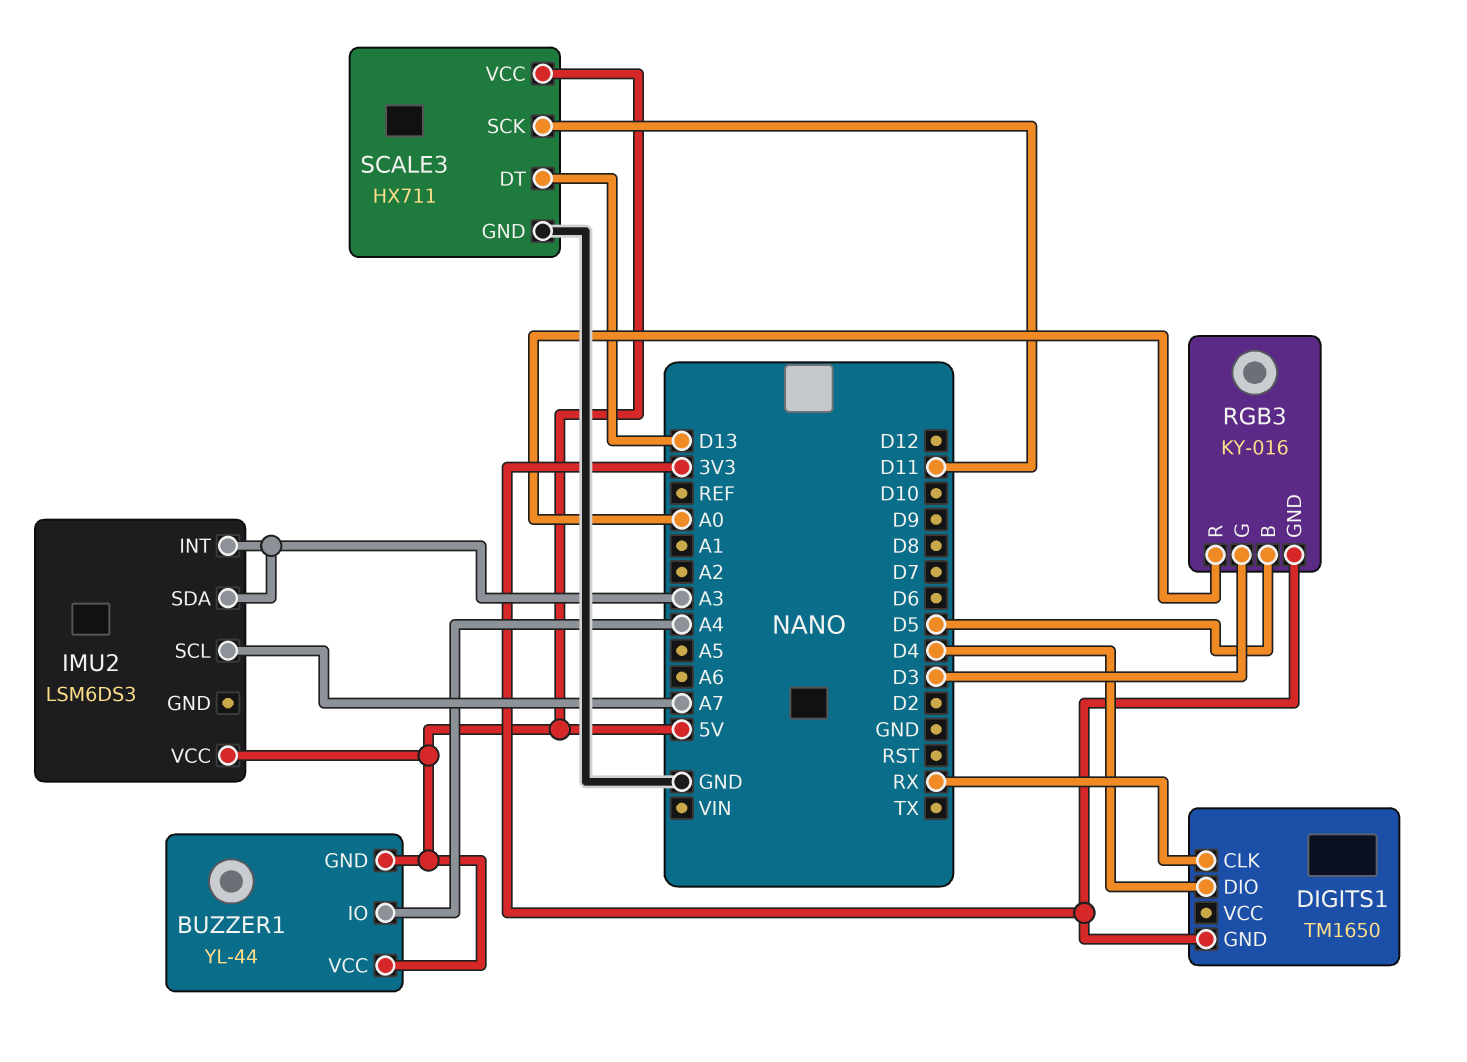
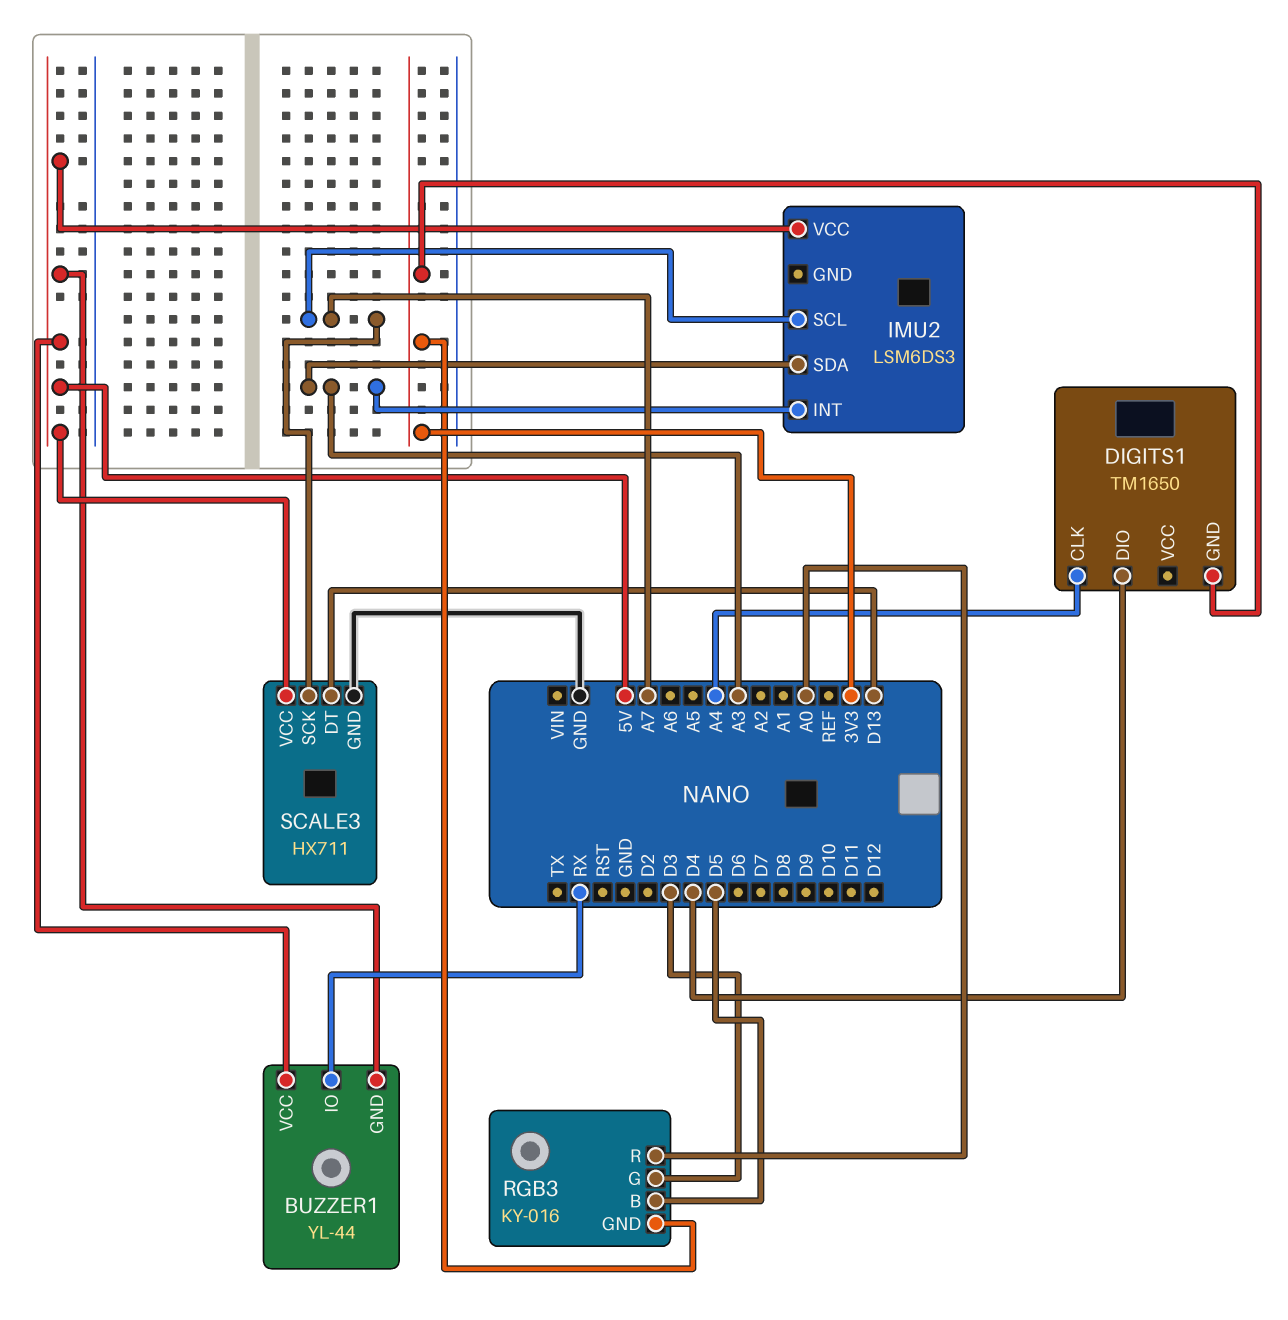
BUZZER1 pin IO: A4 -> RX
DIGITS1 pin CLK: RX -> A4
SCALE3 pin SCK: D11 -> A7

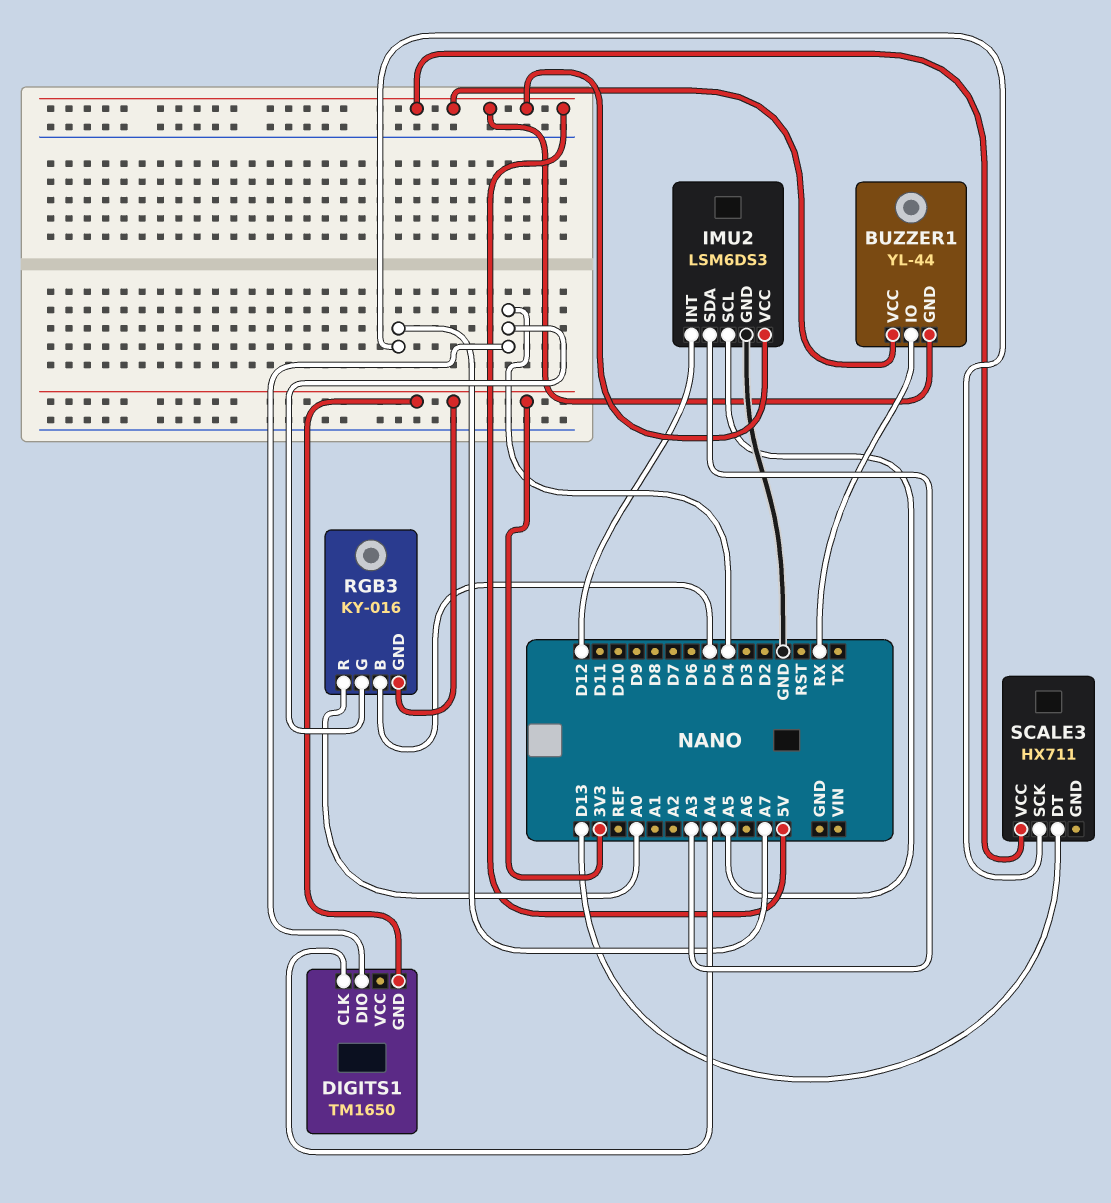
IMU2 pin GND: none -> GND
IMU2 pin INT: A3 -> D12
IMU2 pin SCL: A7 -> A5
RGB3 pin G: D3 -> D4
SCALE3 pin GND: GND -> none

